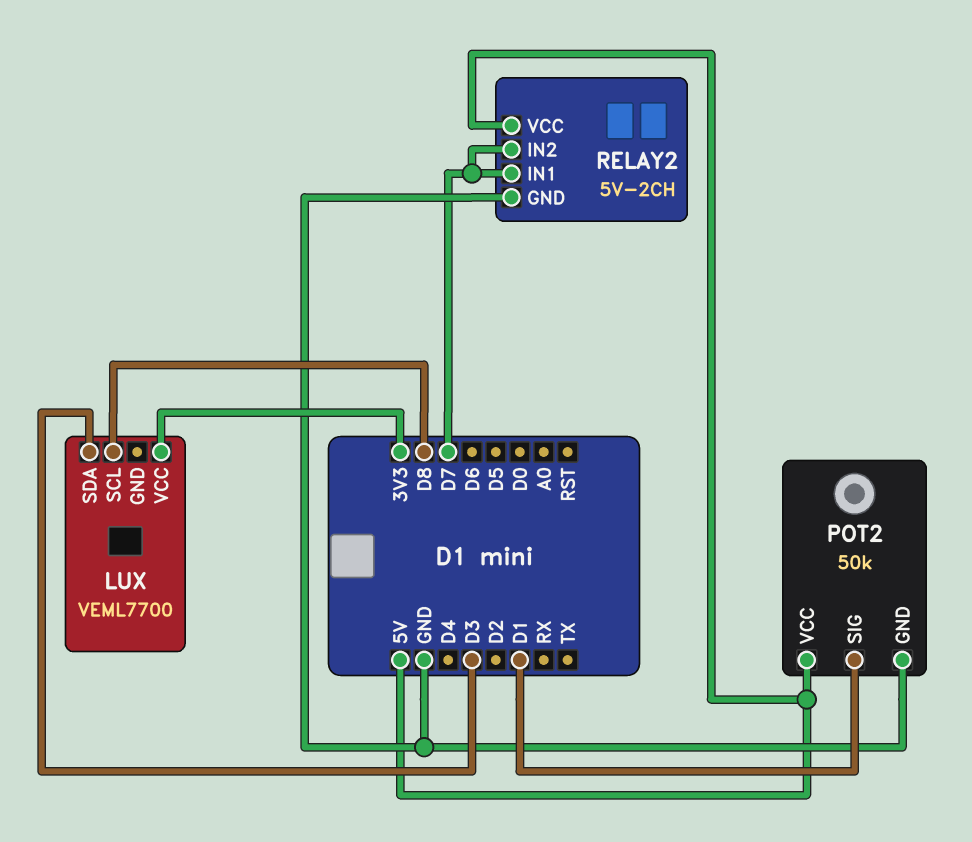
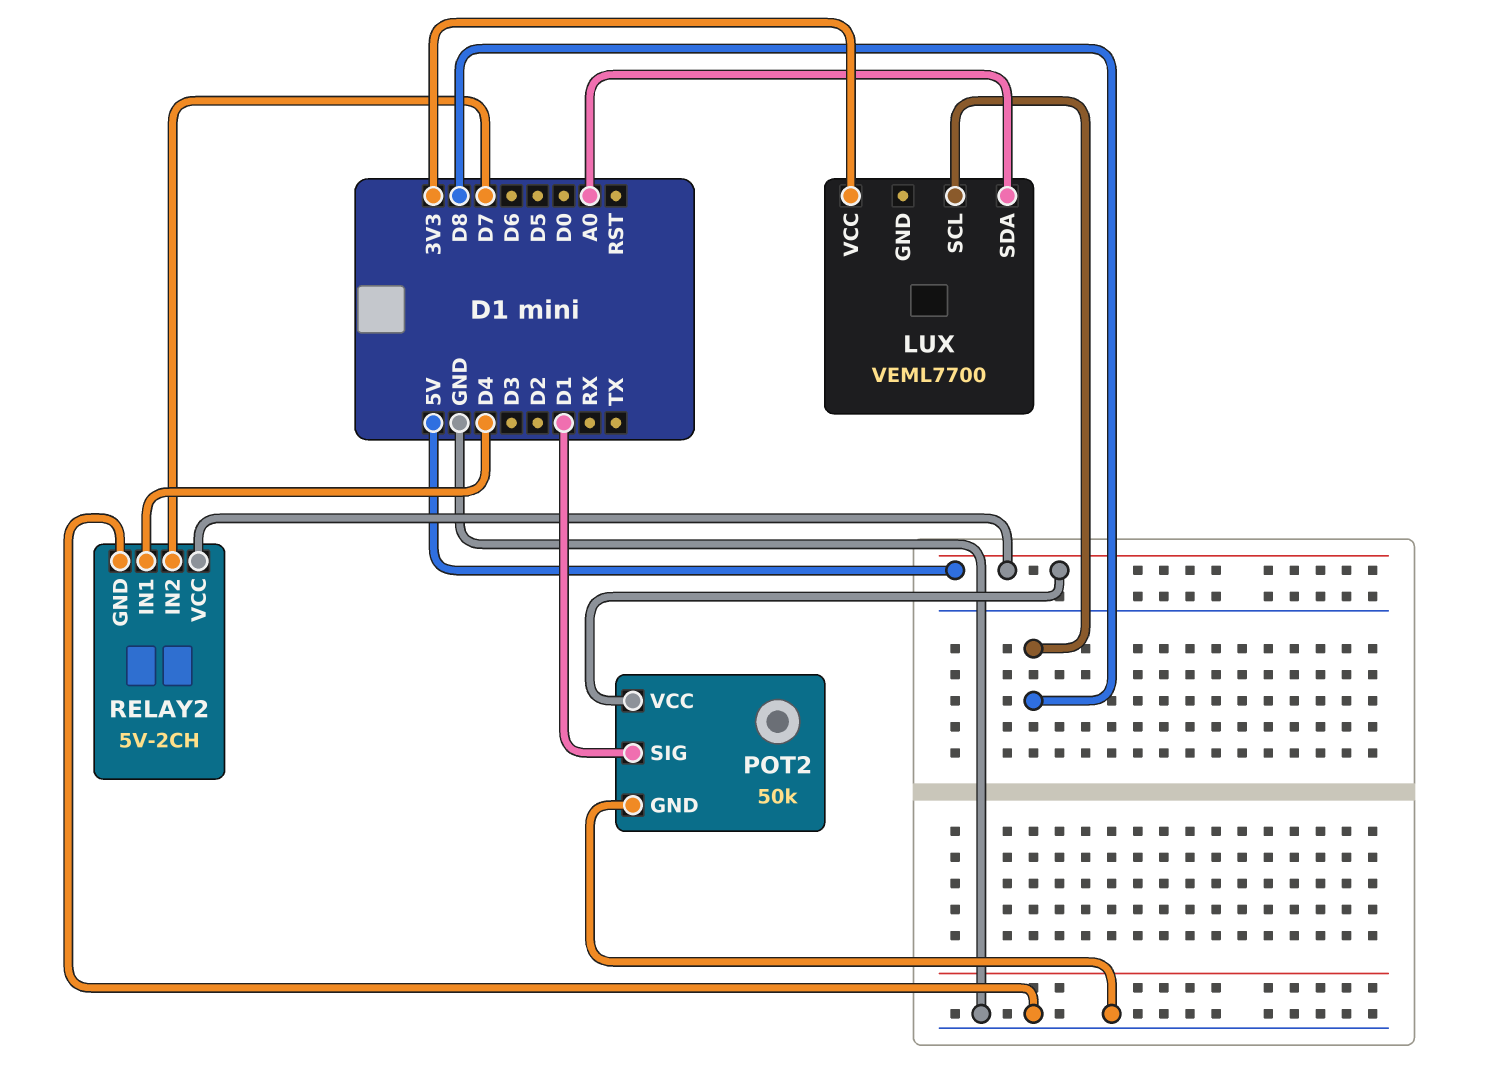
LUX pin SDA: D3 -> A0
RELAY2 pin IN1: D7 -> D4

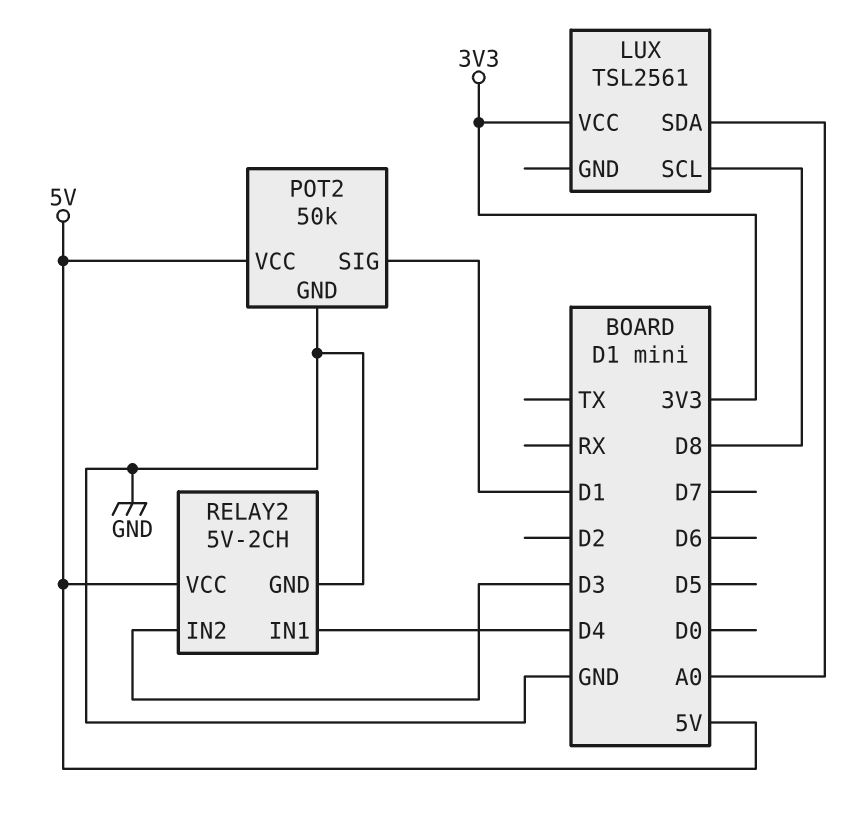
LUX: VEML7700 -> TSL2561
RELAY2 pin IN2: D7 -> D3

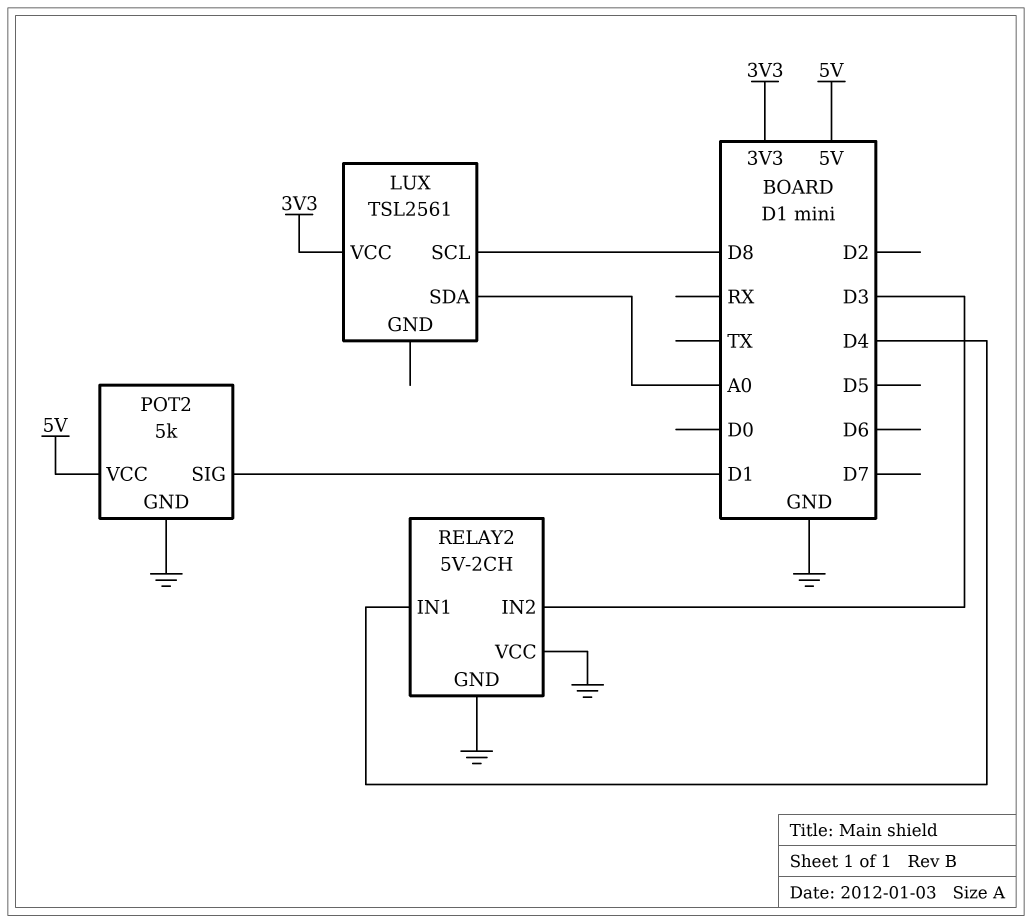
POT2: 50k -> 5k
RELAY2 pin VCC: 5V -> GND

